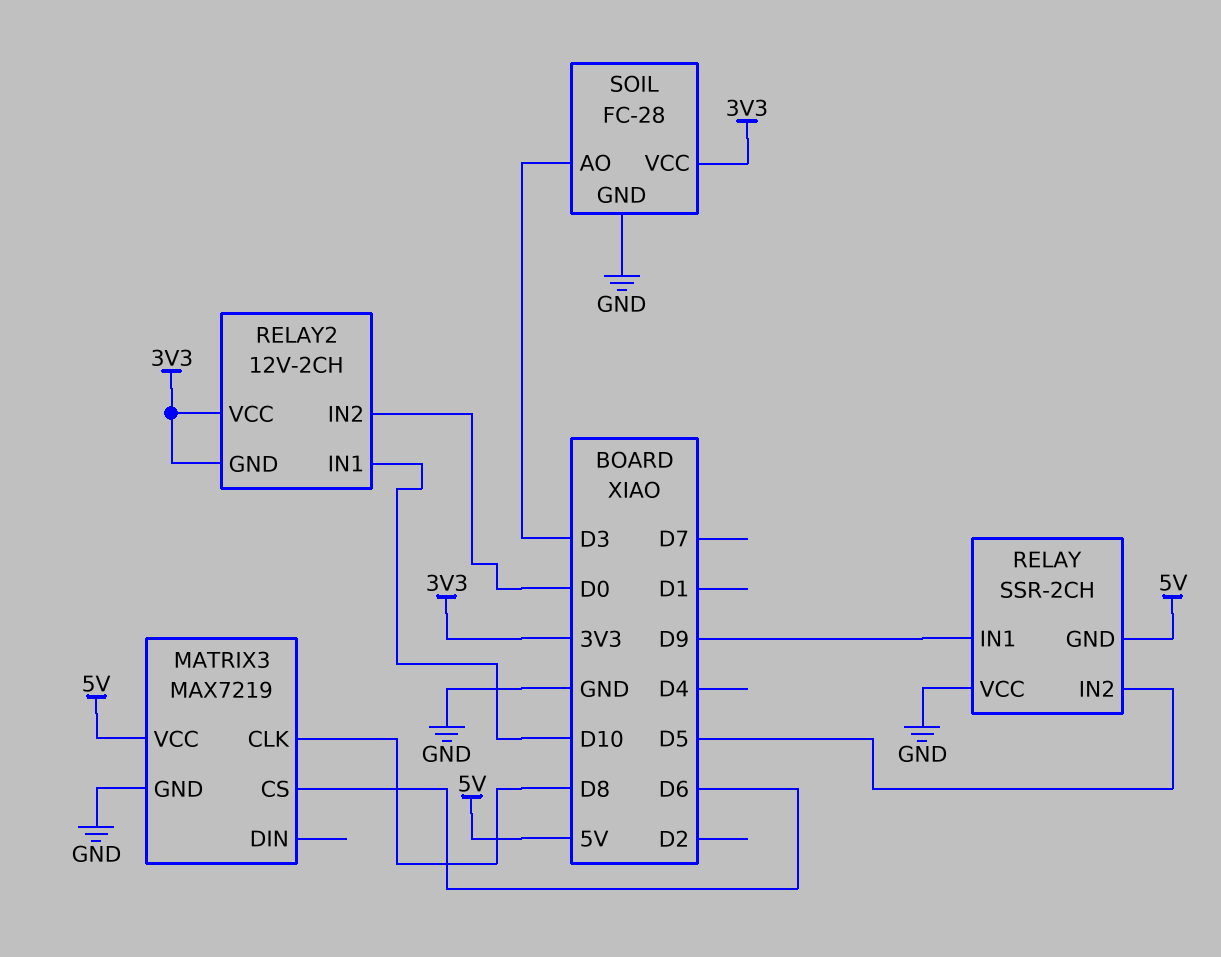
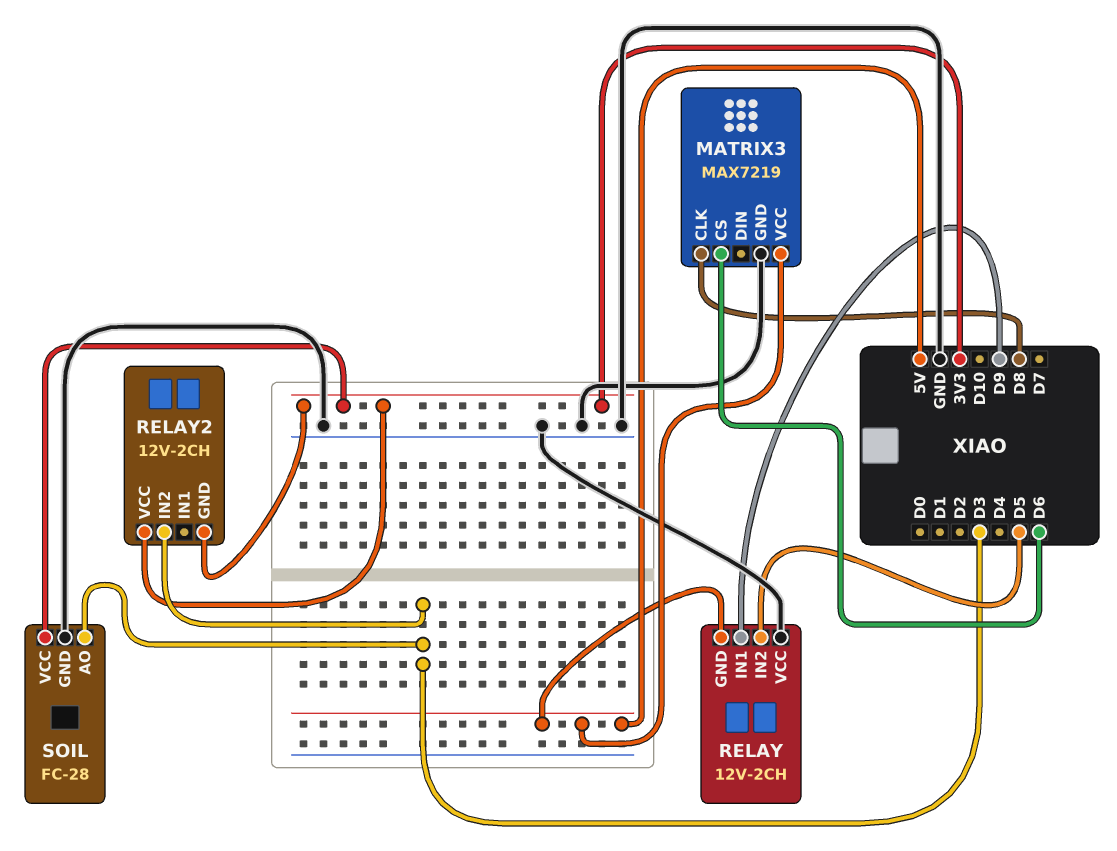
RELAY: SSR-2CH -> 12V-2CH
RELAY2 pin IN1: D10 -> none
RELAY2 pin IN2: D0 -> D3

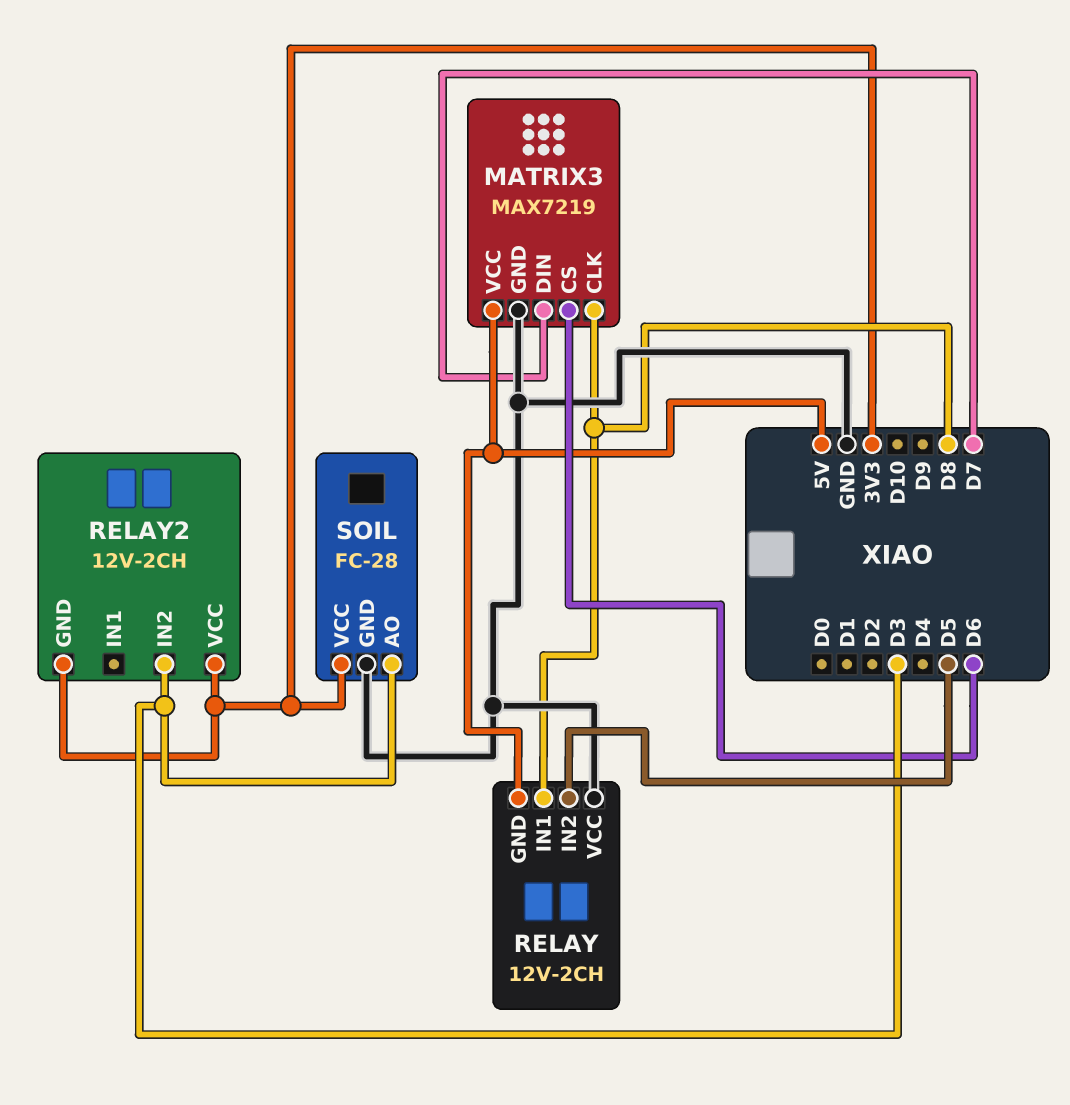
MATRIX3 pin DIN: none -> D7
RELAY pin IN1: D9 -> D8

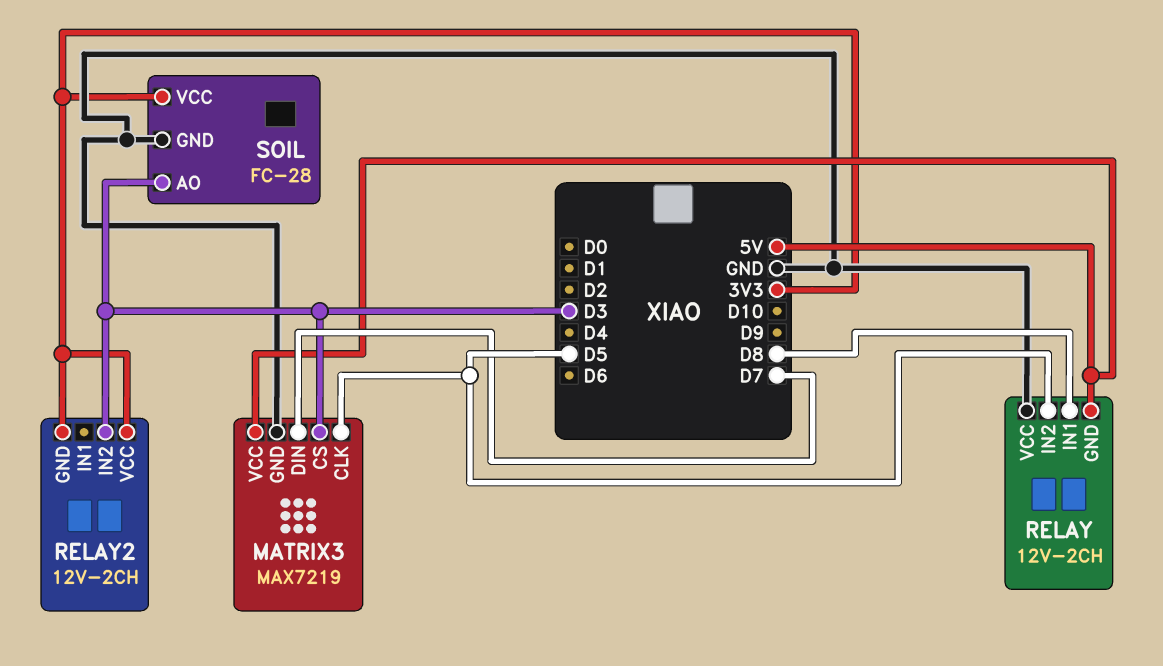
MATRIX3 pin CLK: D8 -> D5
MATRIX3 pin CS: D6 -> D3

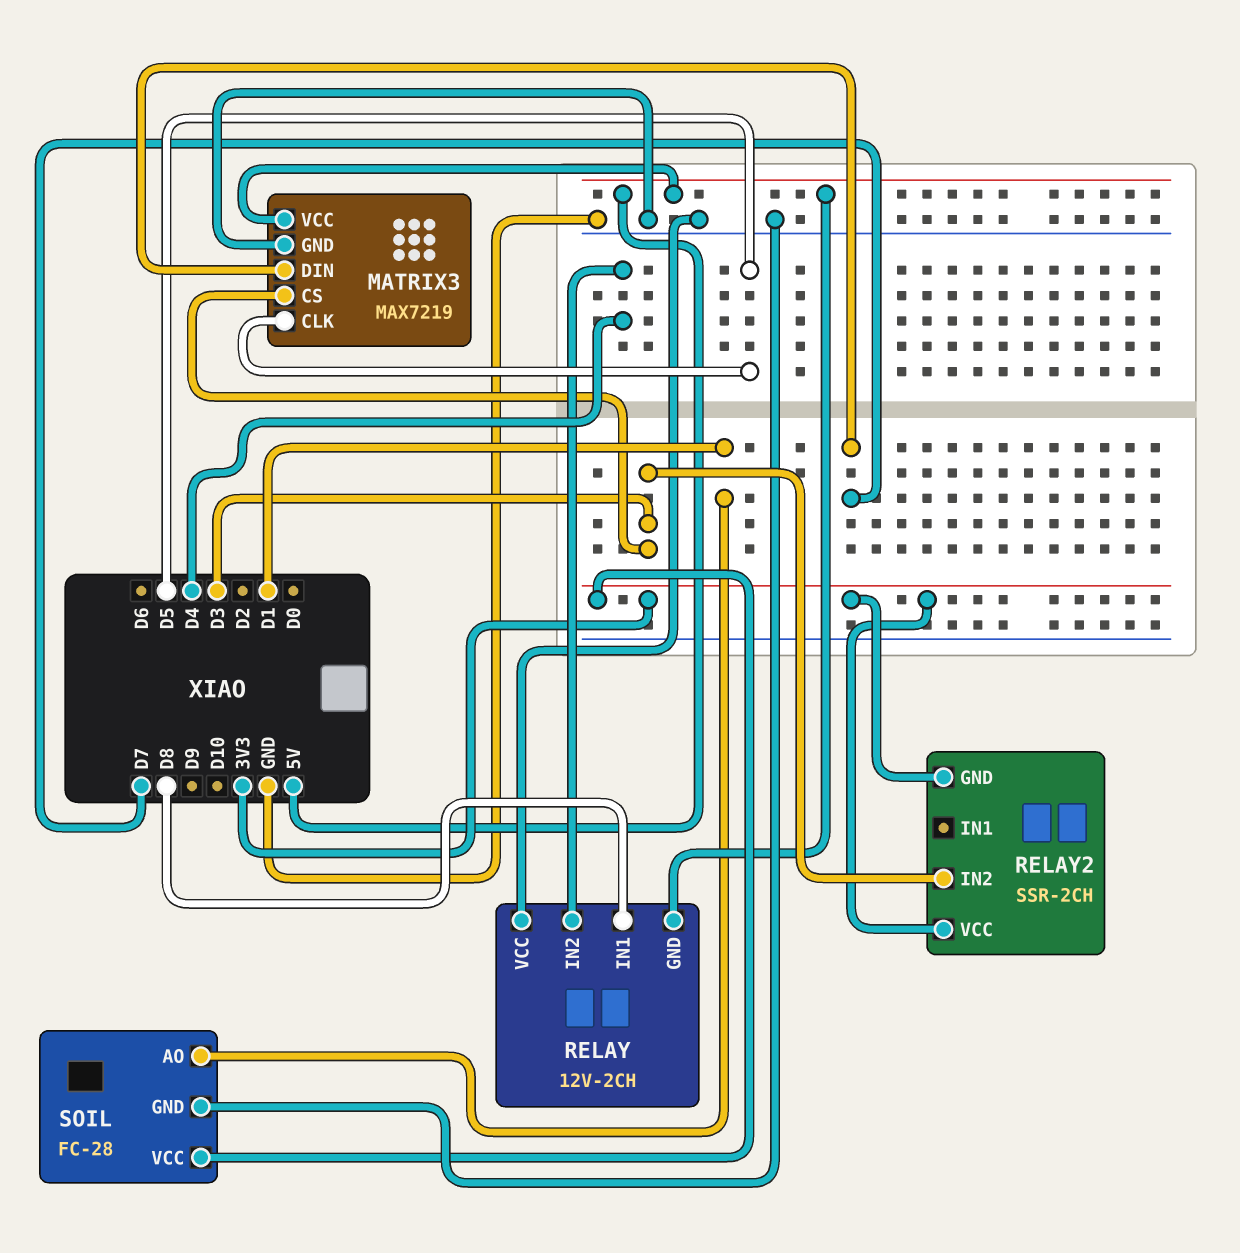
RELAY pin IN2: D5 -> D4
RELAY2: 12V-2CH -> SSR-2CH
SOIL pin AO: D3 -> D1

